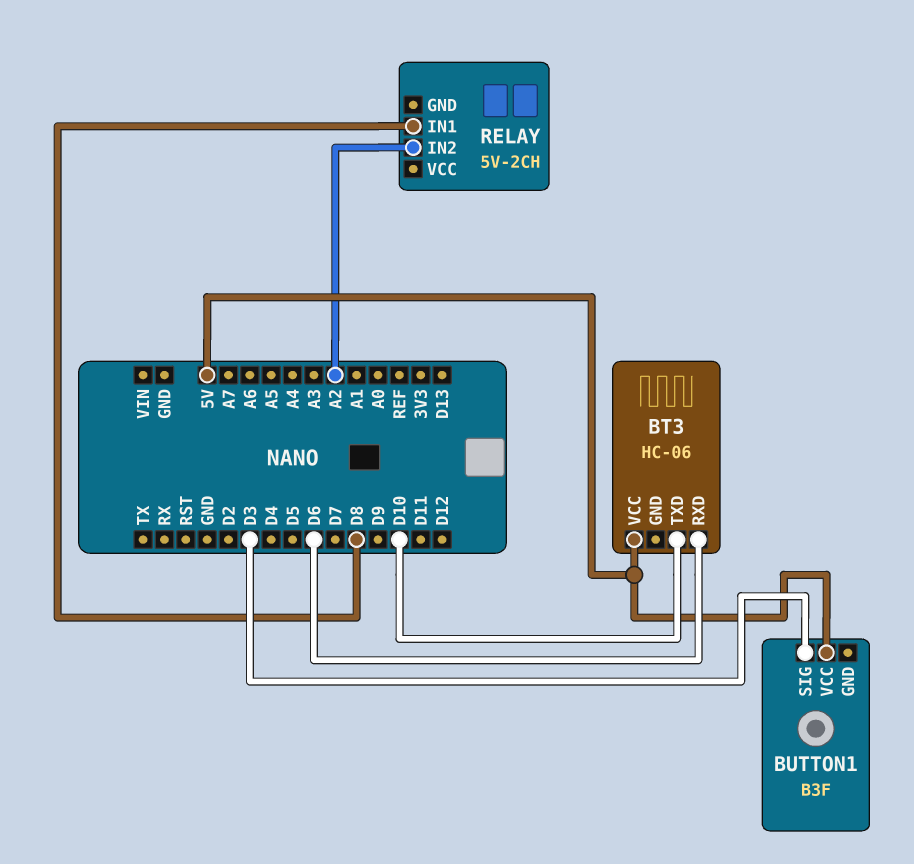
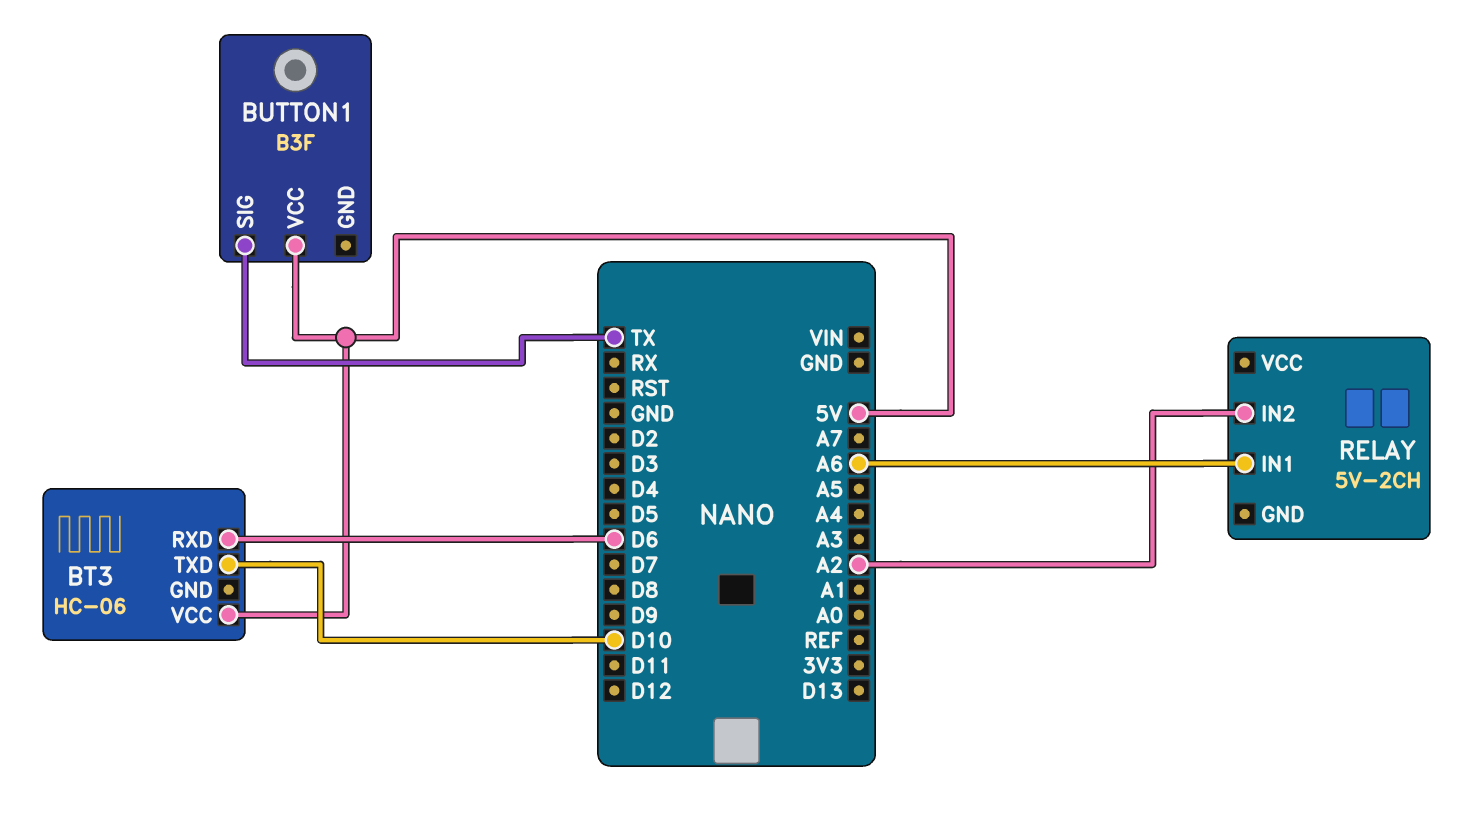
BUTTON1 pin SIG: D3 -> TX
RELAY pin IN1: D8 -> A6

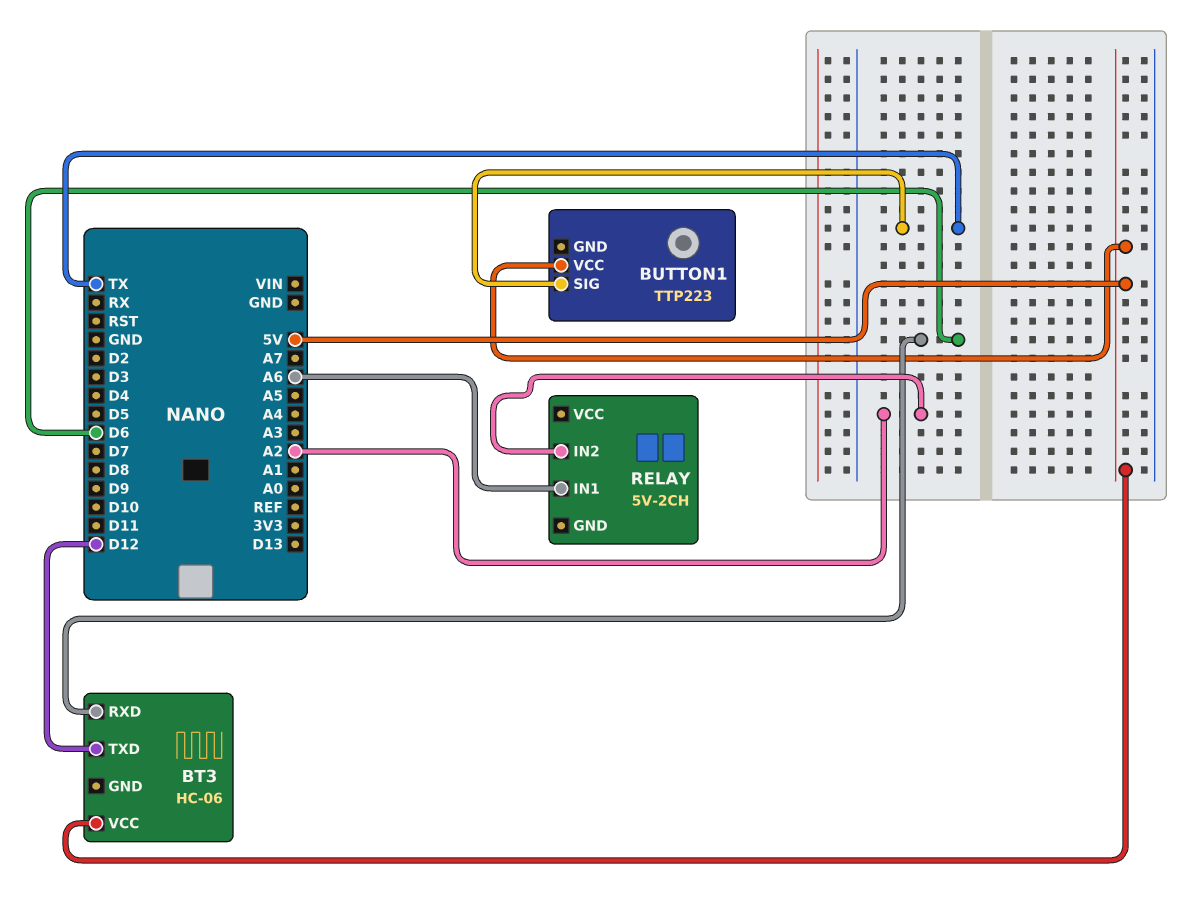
BT3 pin TXD: D10 -> D12
BUTTON1: B3F -> TTP223

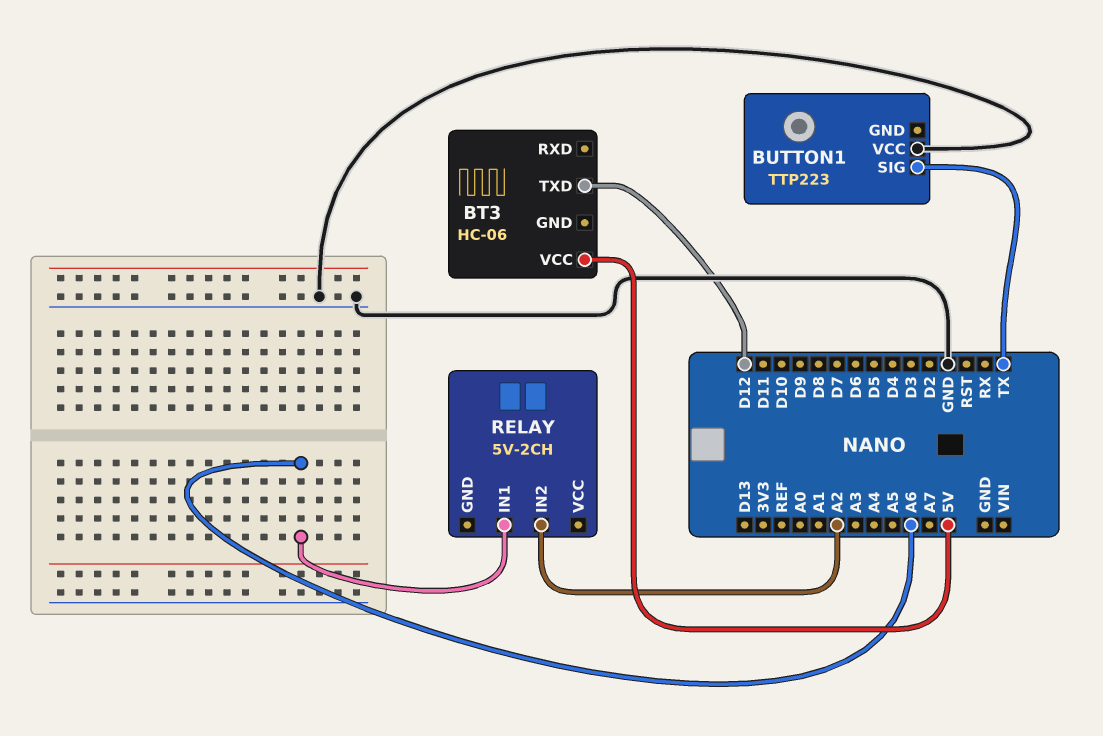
BT3 pin RXD: D6 -> none
BUTTON1 pin VCC: 5V -> GND

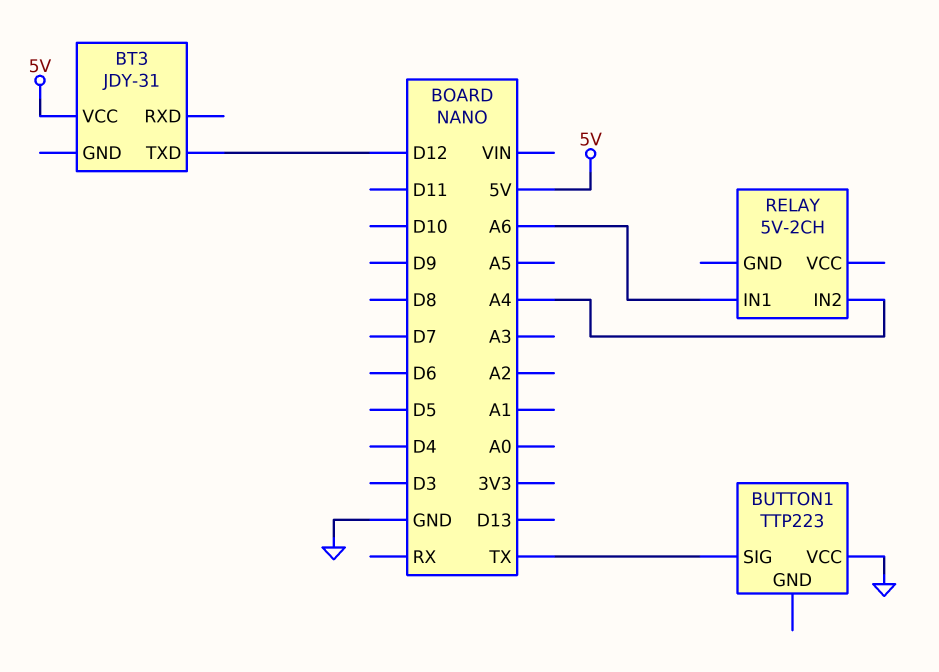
BT3: HC-06 -> JDY-31
RELAY pin IN2: A2 -> A4

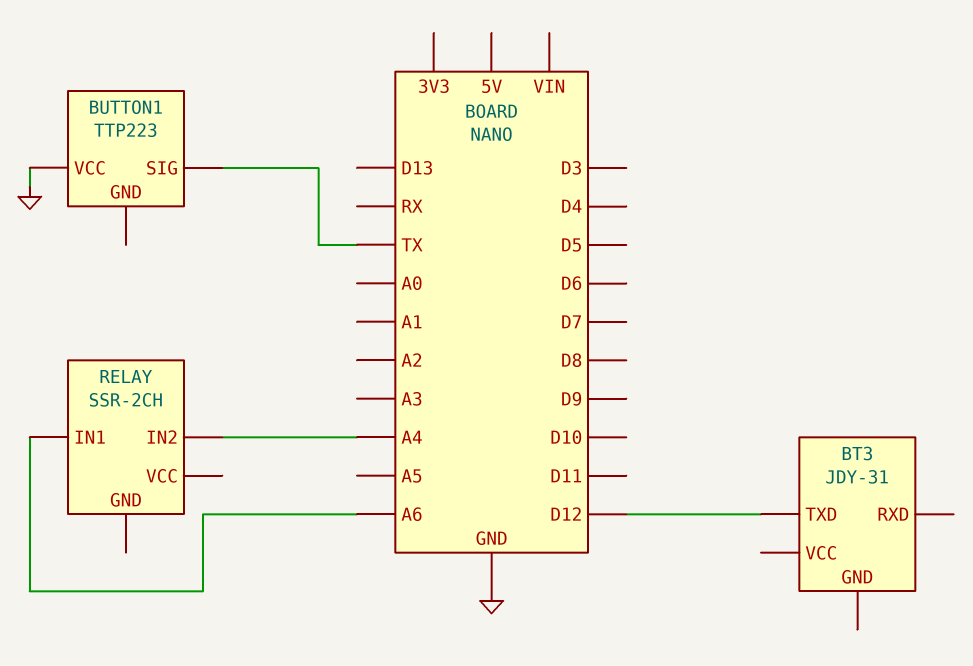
BT3 pin VCC: 5V -> none
RELAY: 5V-2CH -> SSR-2CH

